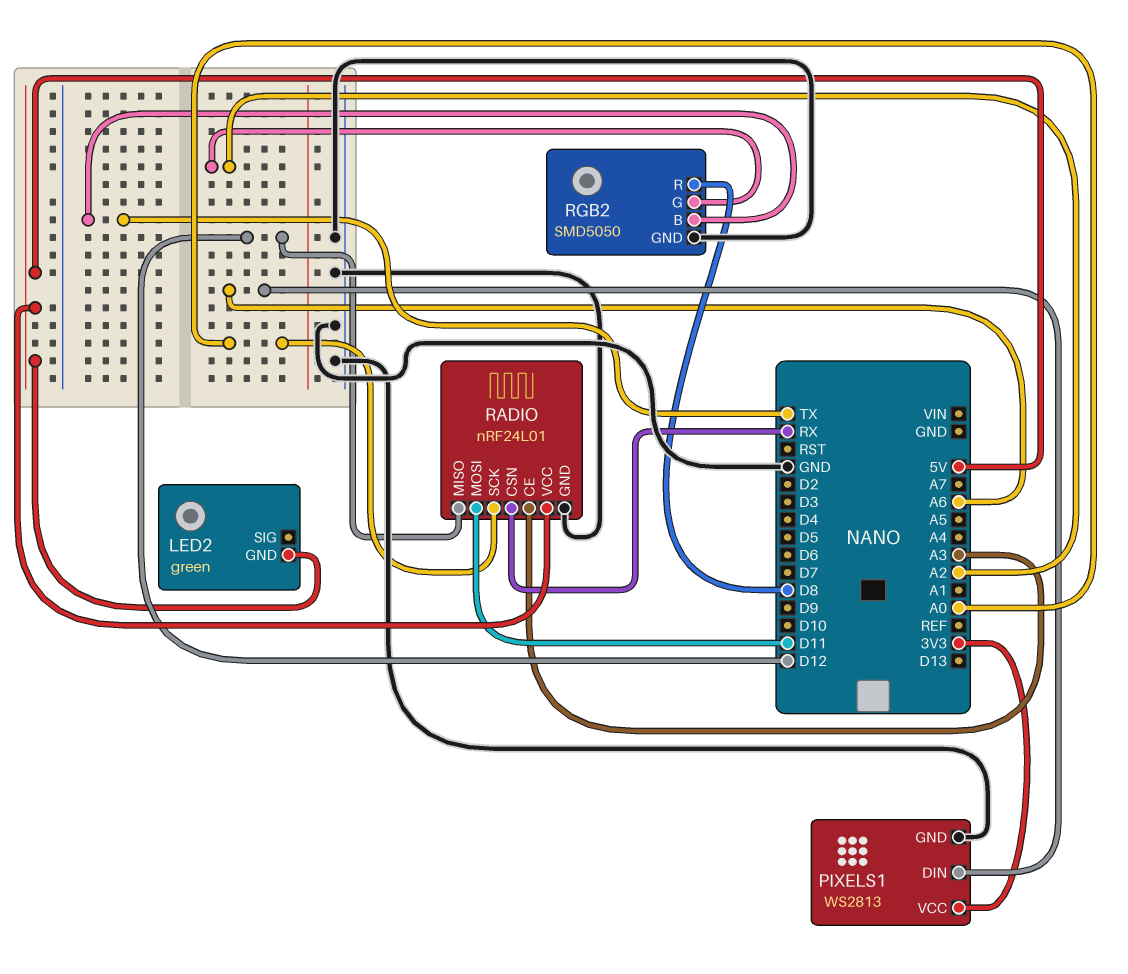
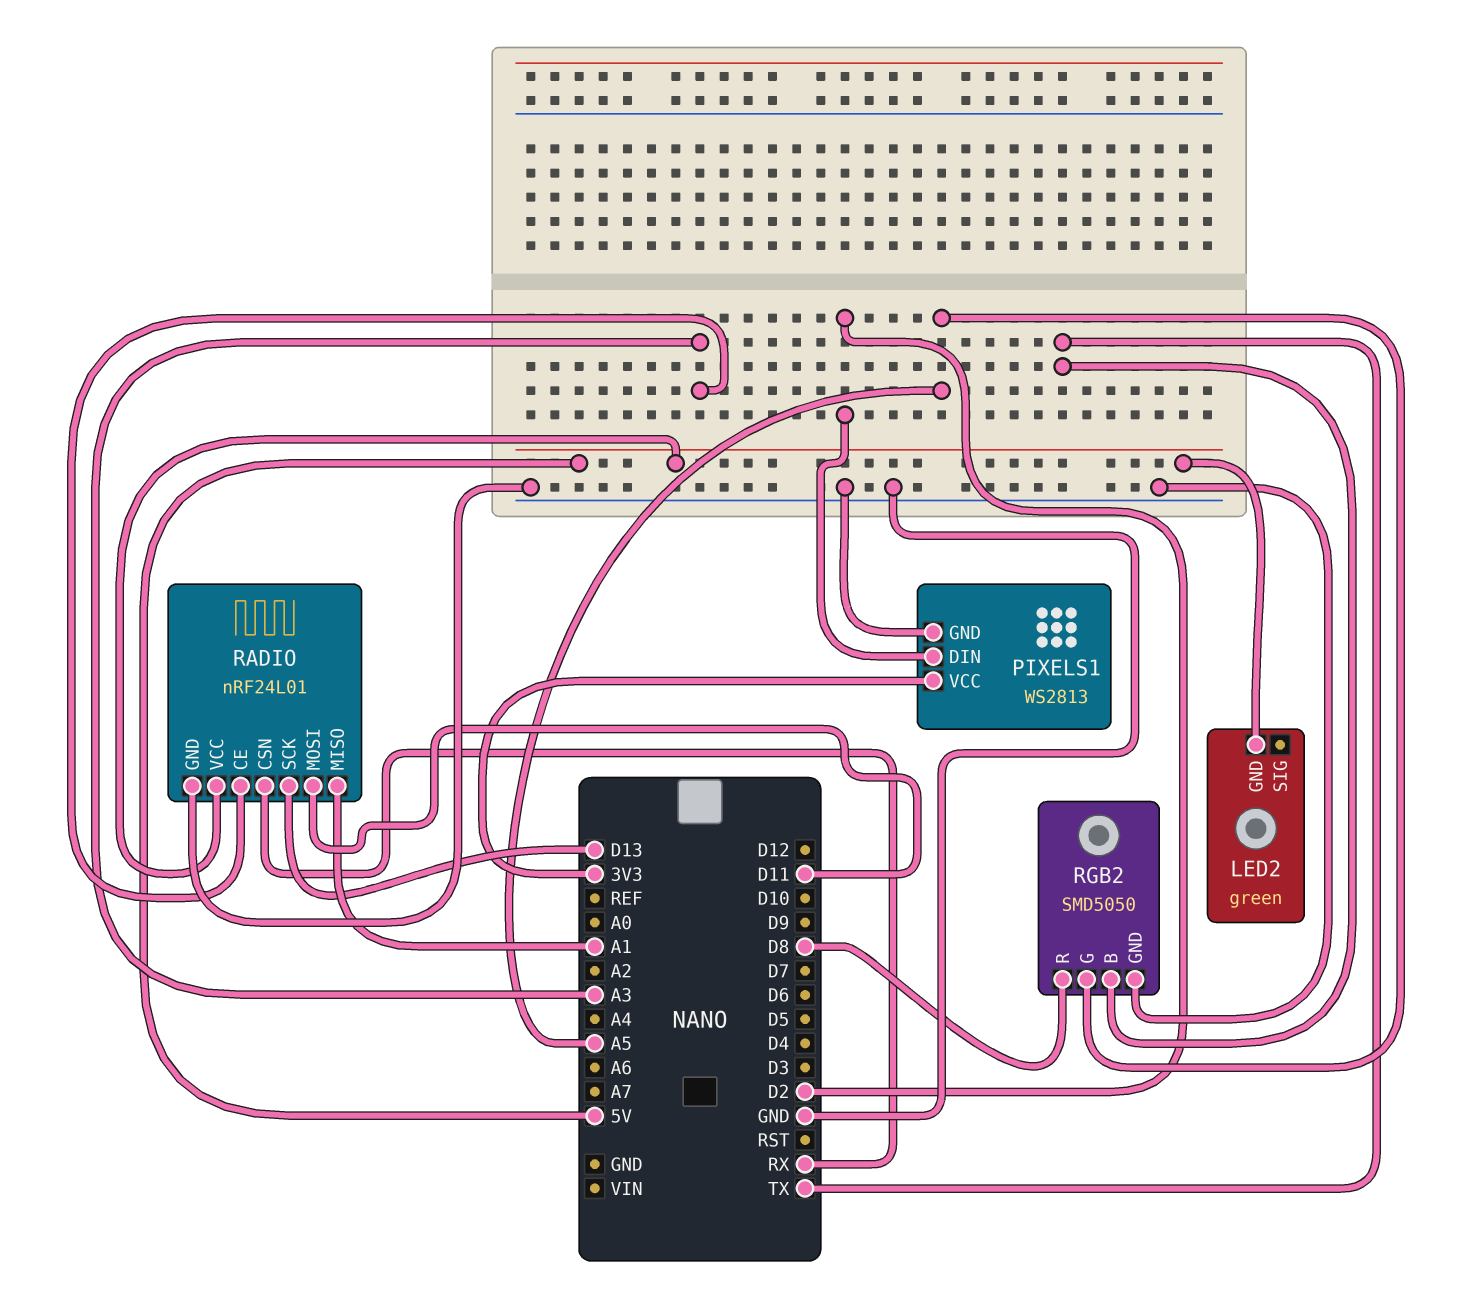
PIXELS1 pin DIN: A6 -> D2
RADIO pin MISO: D12 -> A1
RADIO pin SCK: A0 -> D13
RGB2 pin G: A2 -> A5

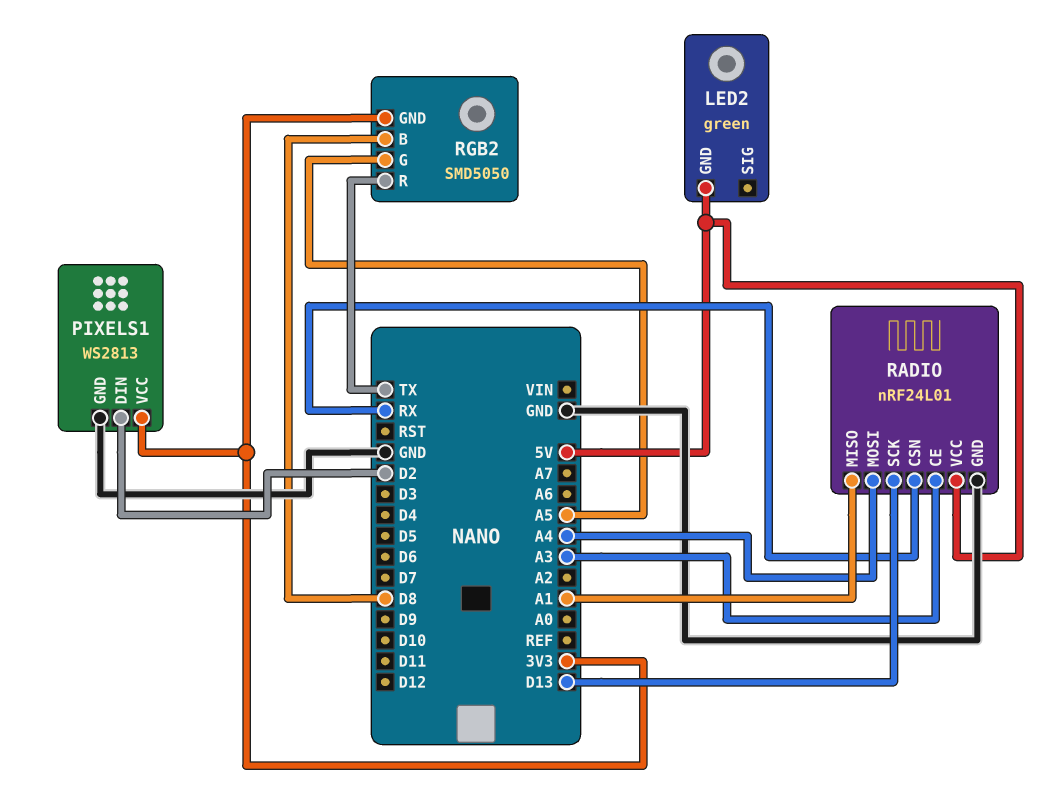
RADIO pin MOSI: D11 -> A4
RGB2 pin B: TX -> D8
RGB2 pin GND: GND -> 3V3
RGB2 pin R: D8 -> TX

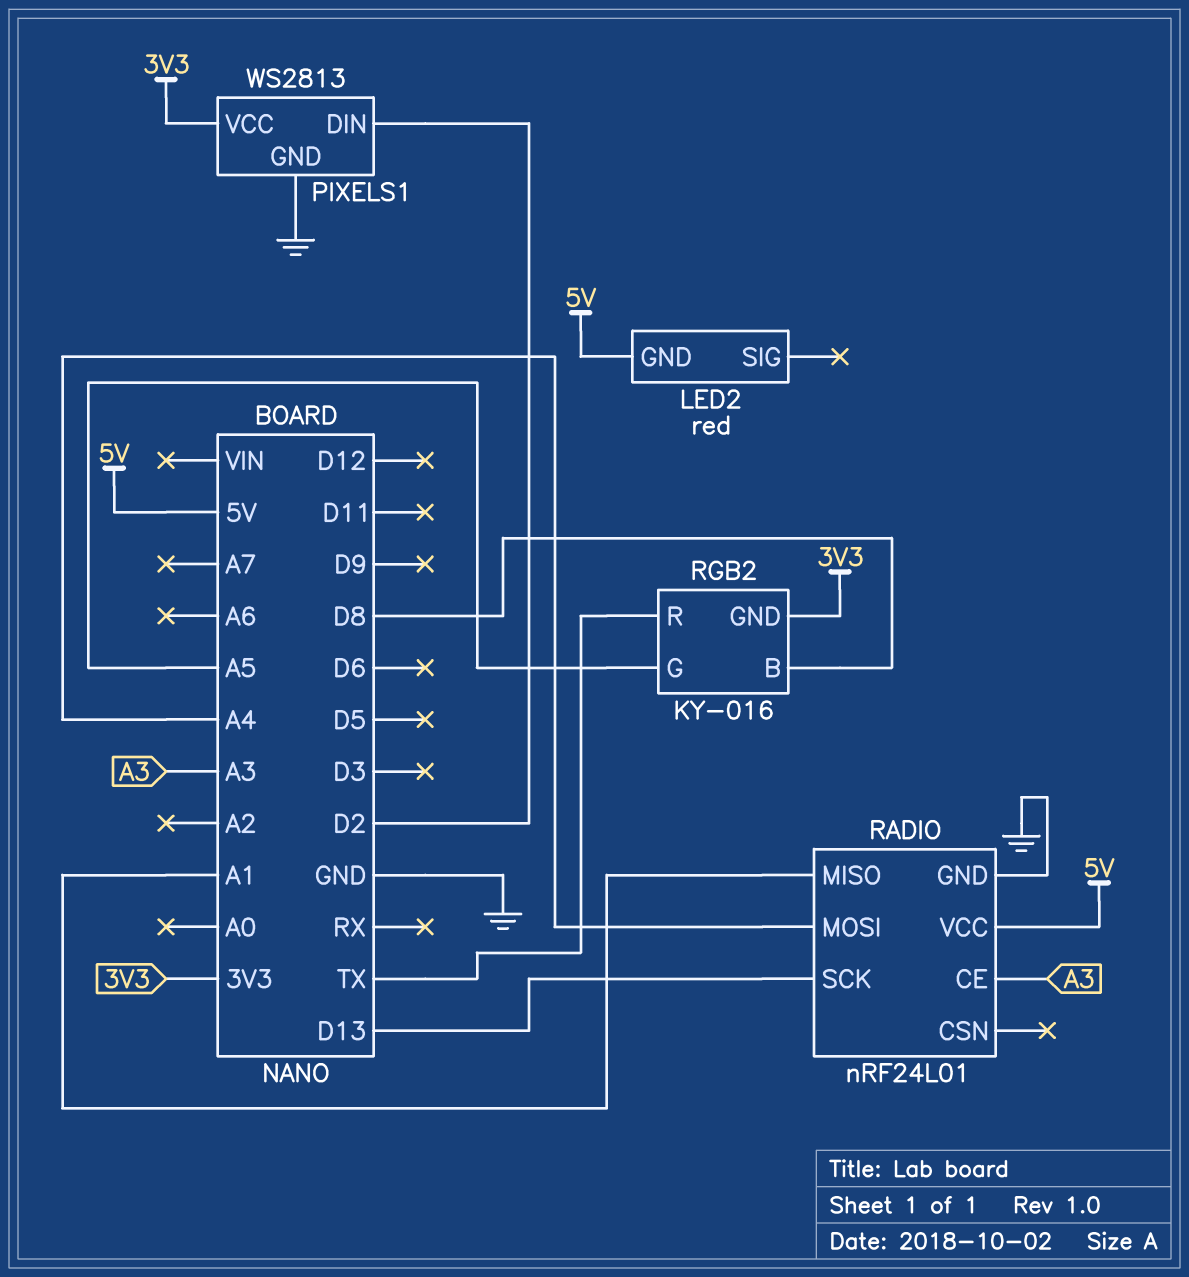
LED2: green -> red
RADIO pin CSN: RX -> none
RGB2: SMD5050 -> KY-016

